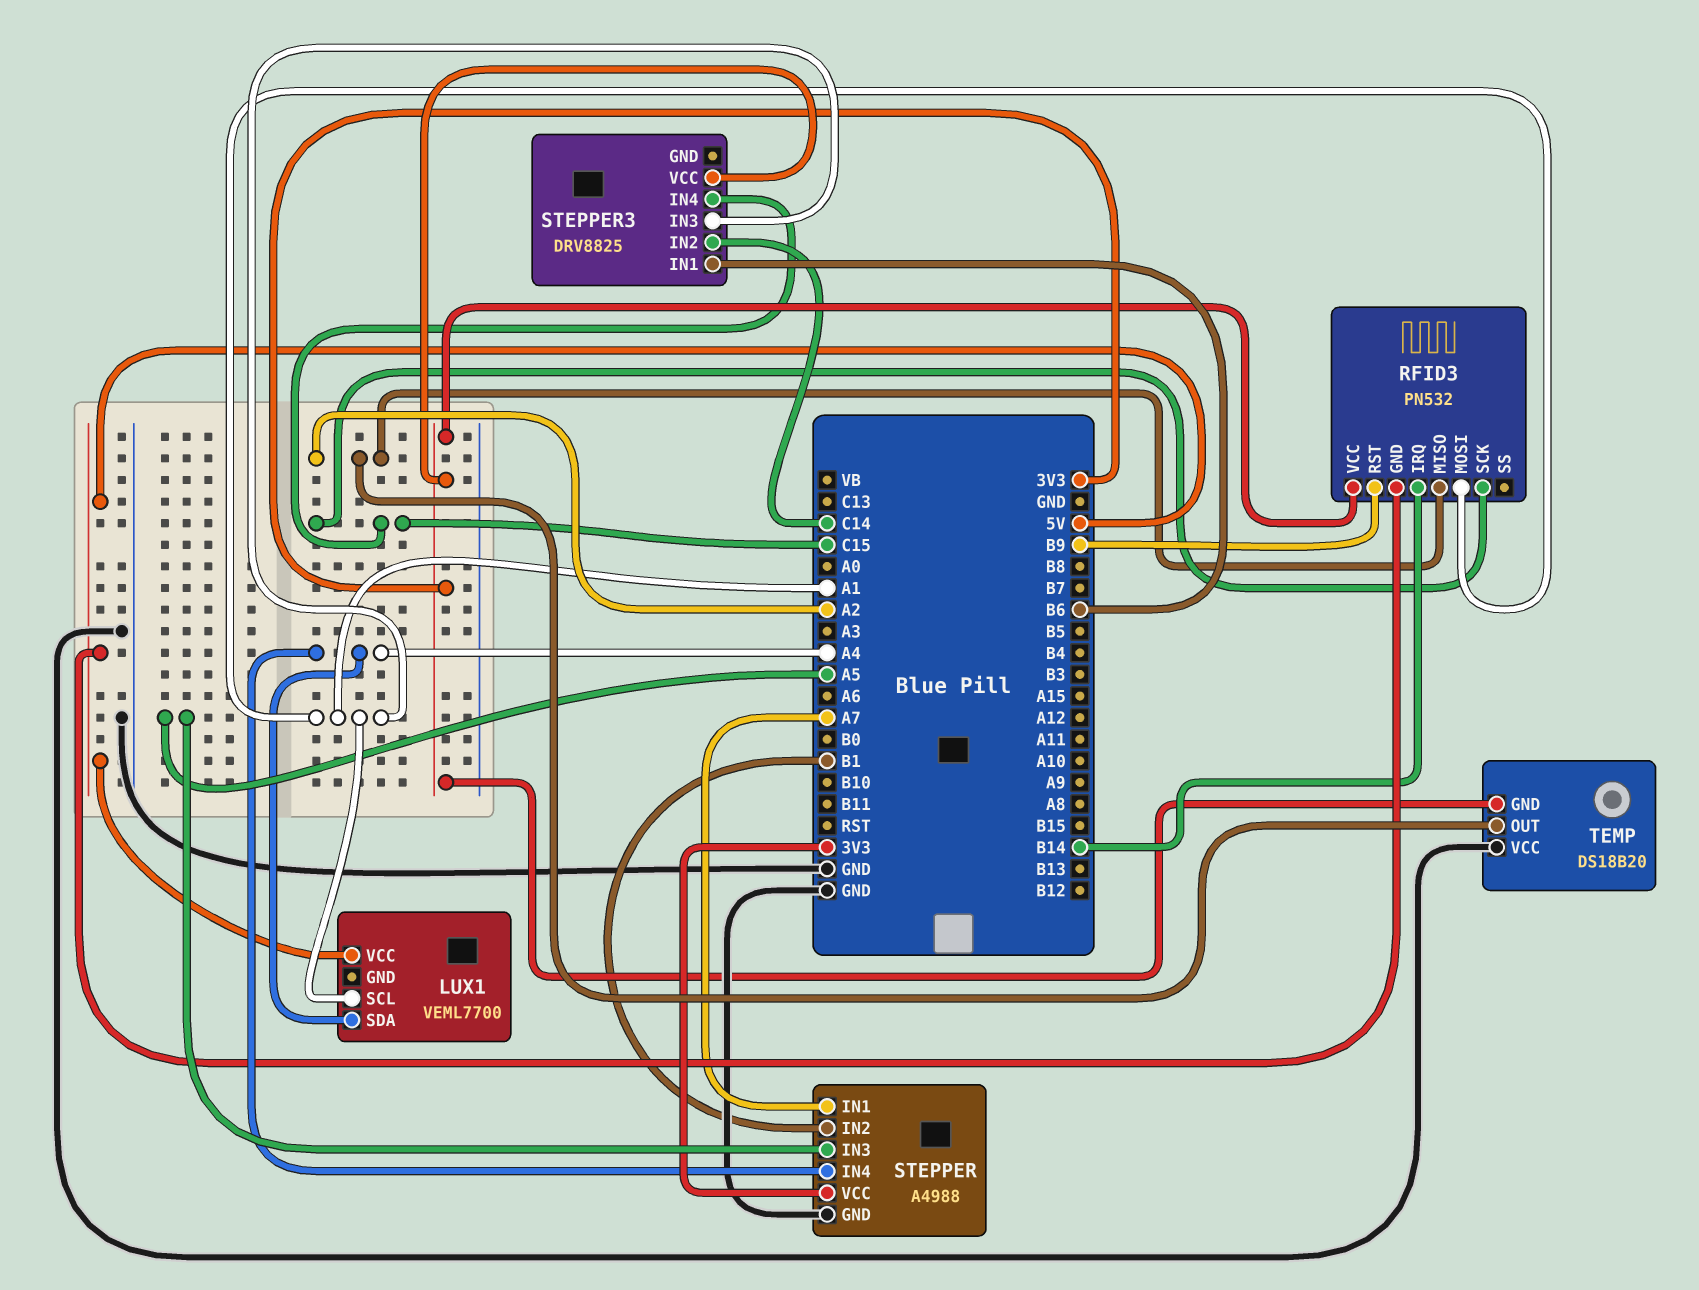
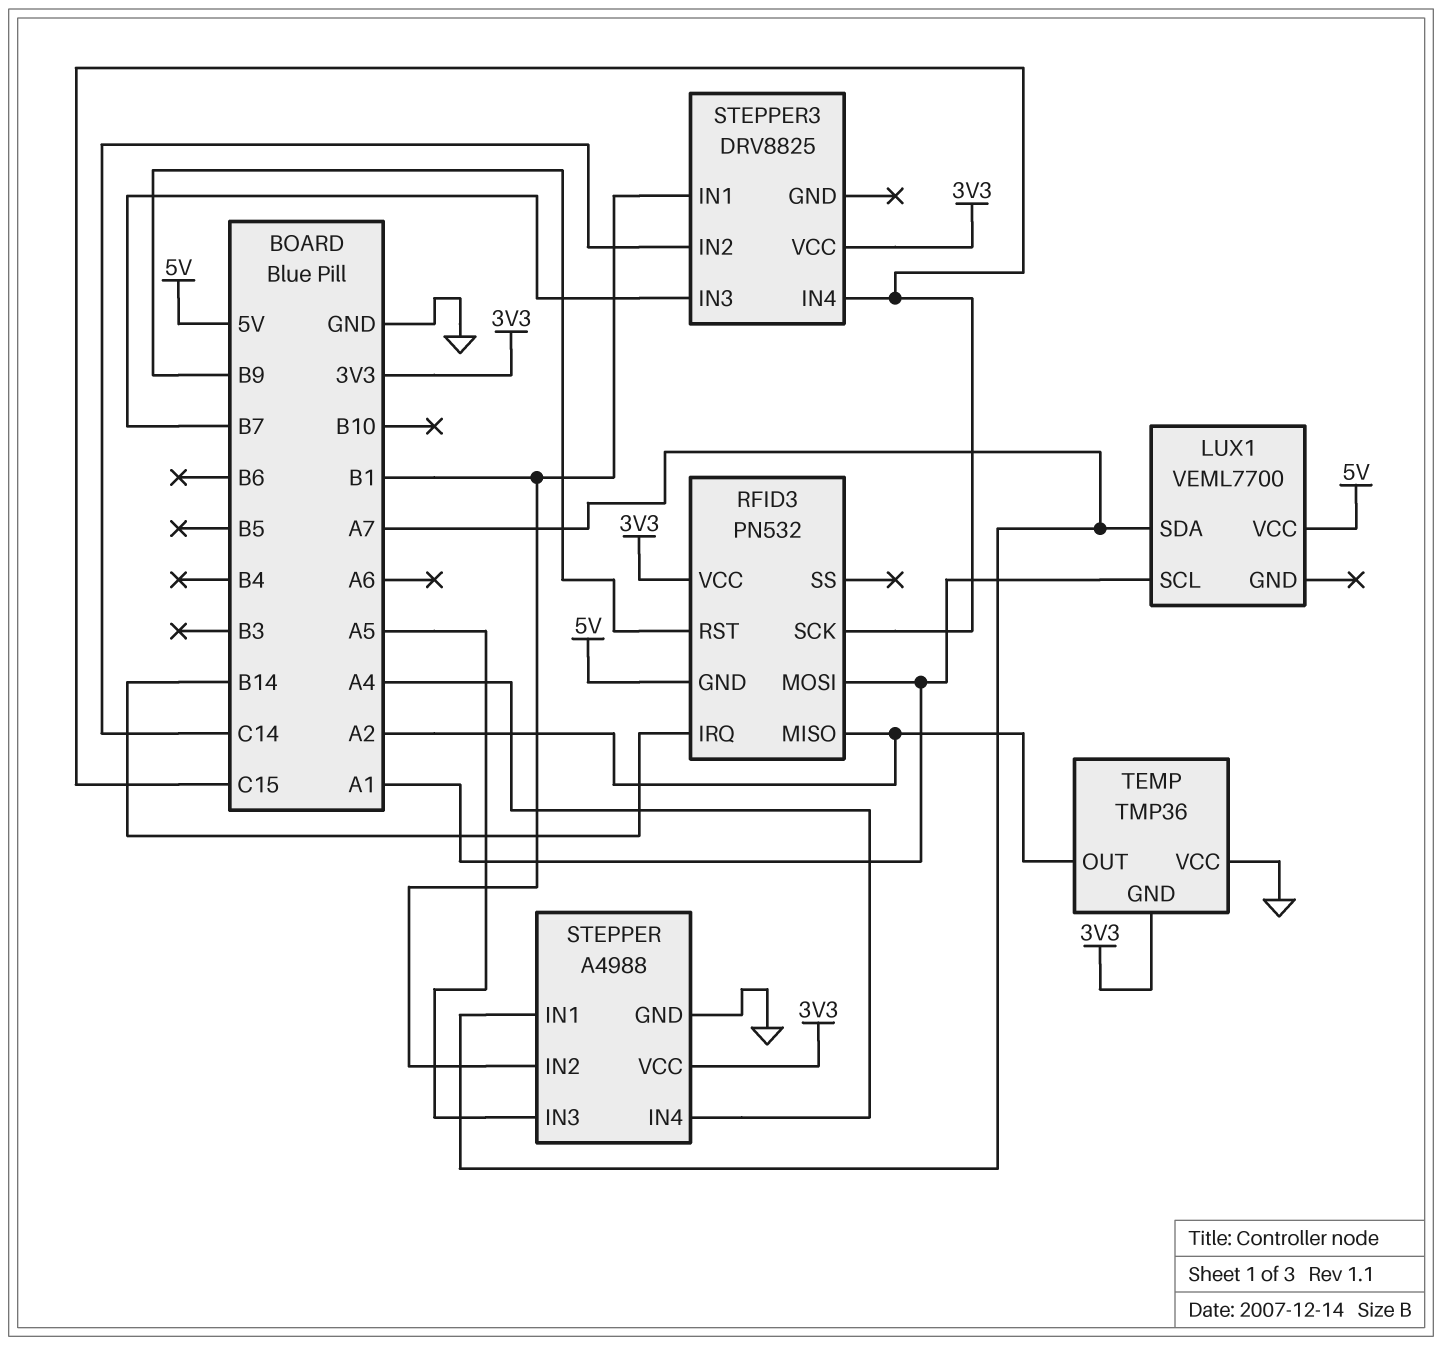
LUX1 pin SDA: A4 -> A7
STEPPER3 pin IN1: B6 -> B1
STEPPER3 pin IN3: A1 -> B7
TEMP: DS18B20 -> TMP36

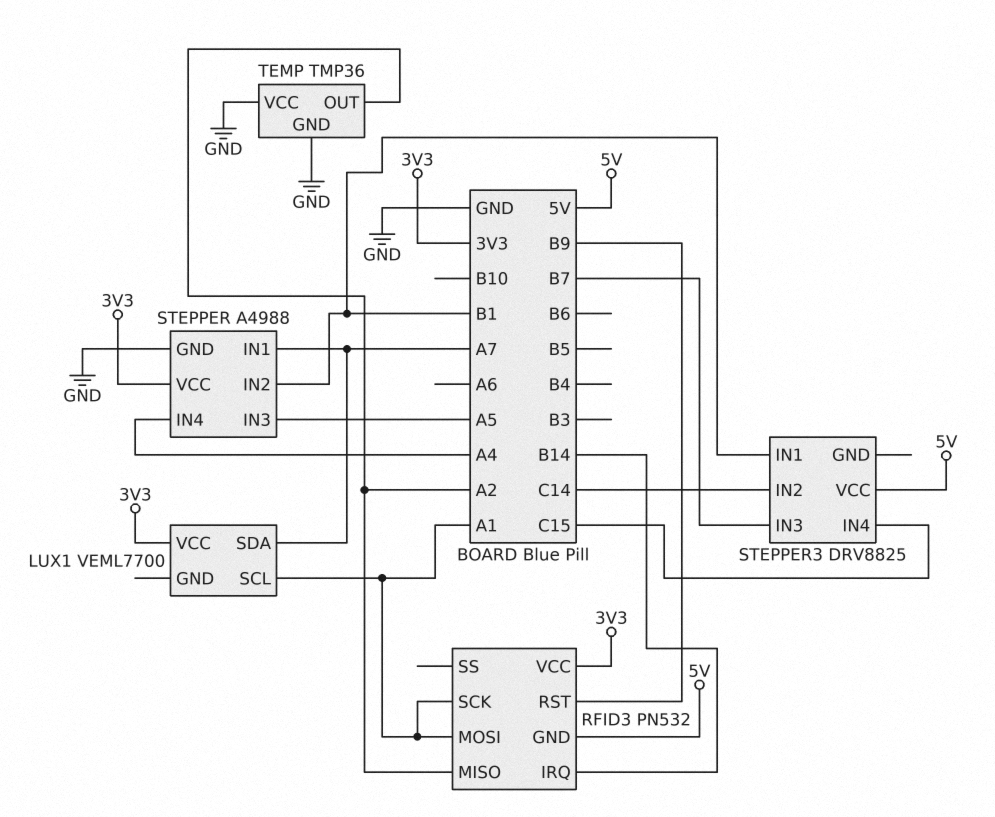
LUX1 pin VCC: 5V -> 3V3
RFID3 pin SCK: C15 -> A1
STEPPER3 pin VCC: 3V3 -> 5V
TEMP pin GND: 3V3 -> GND

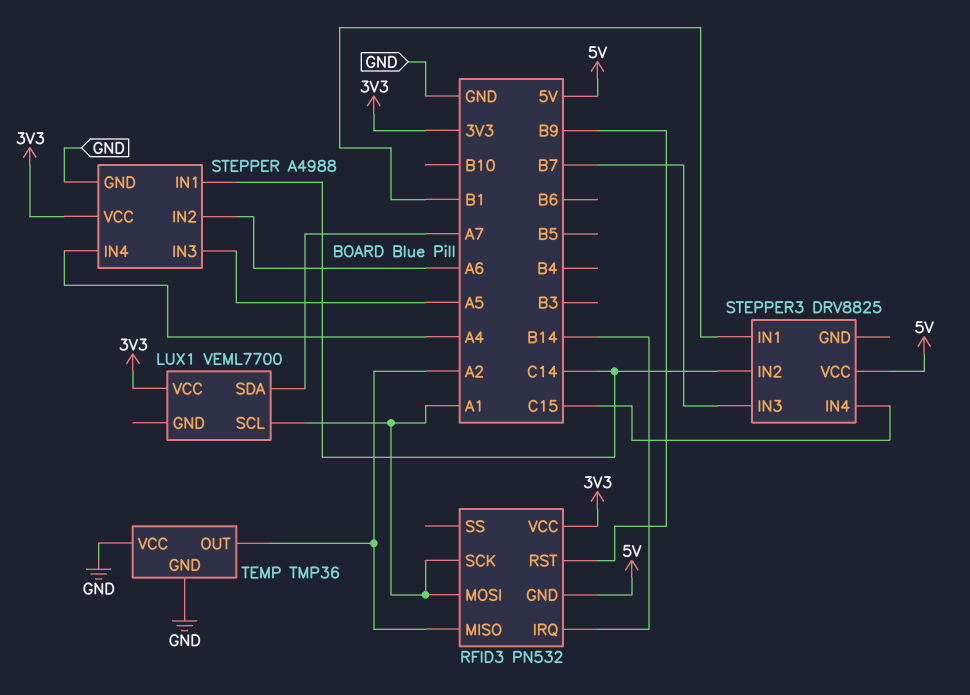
STEPPER pin IN1: A7 -> C14
STEPPER pin IN2: B1 -> A6

